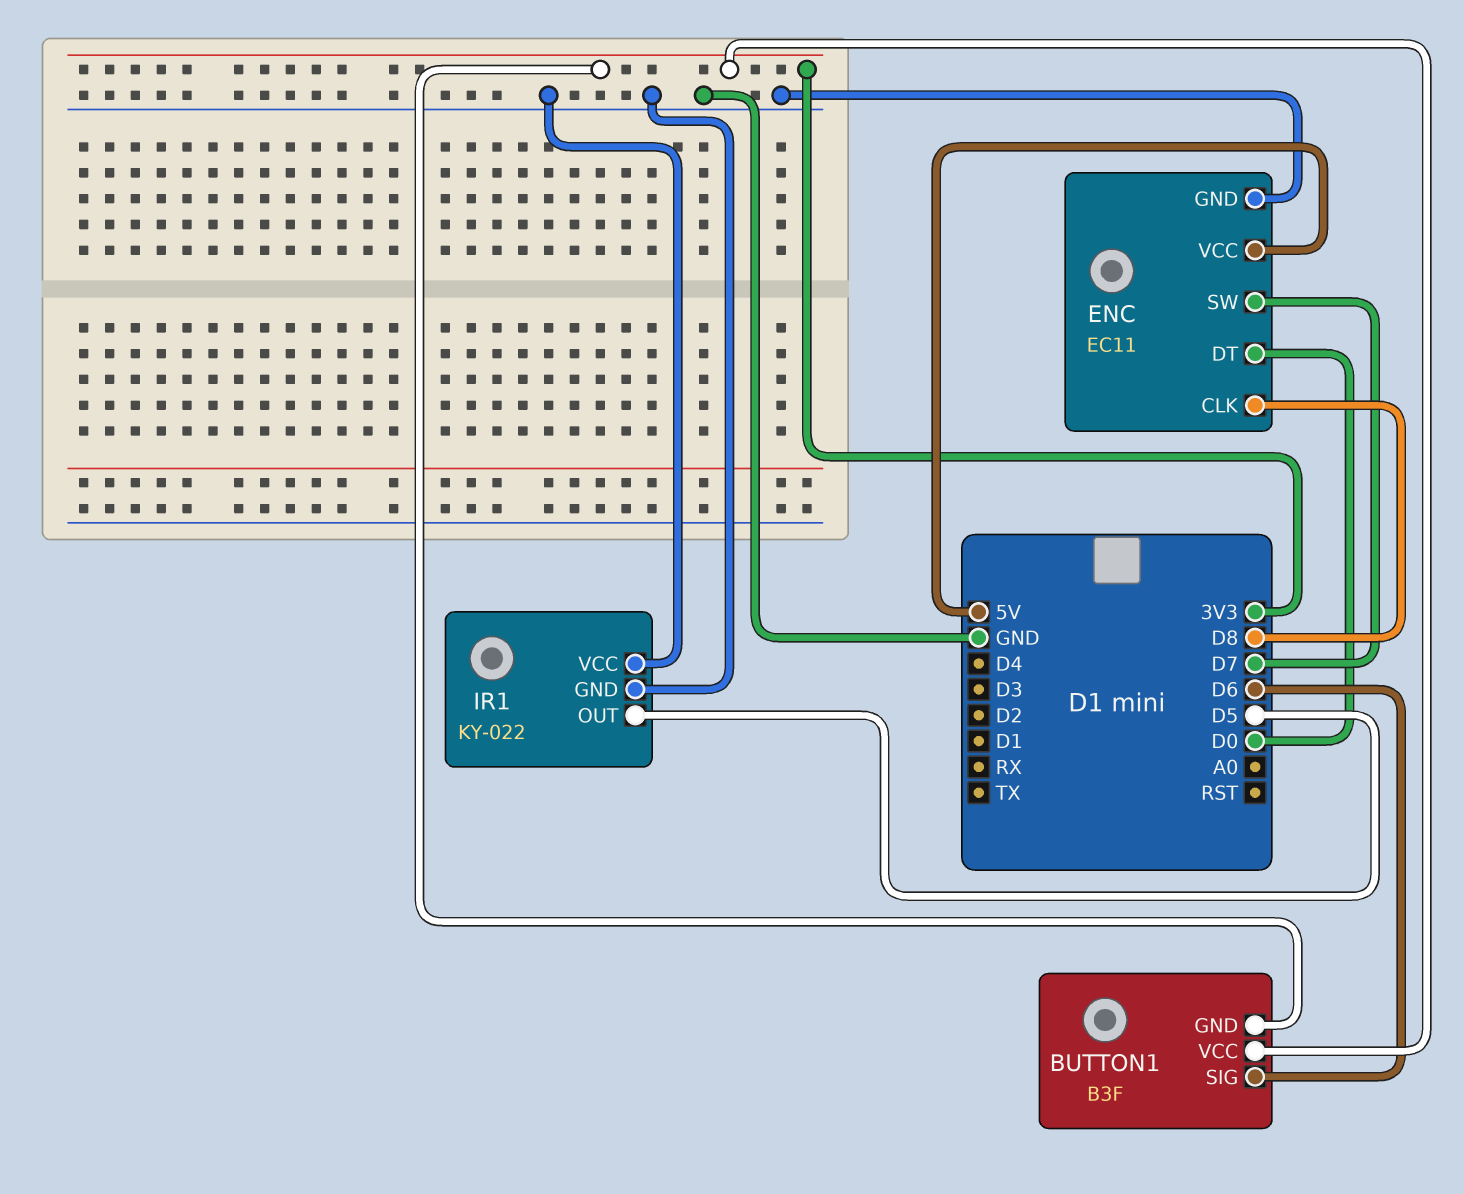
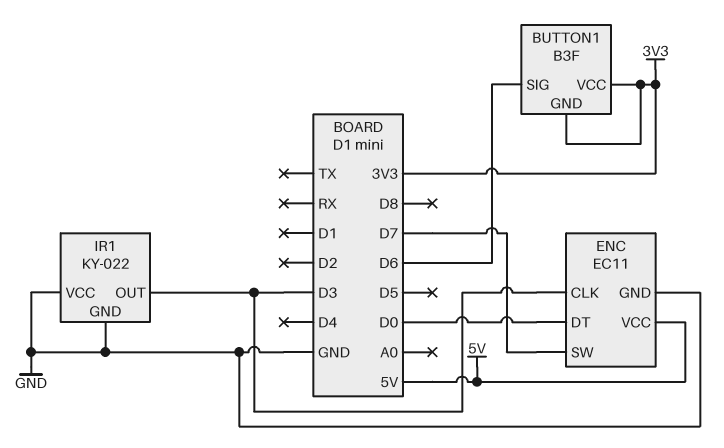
ENC pin CLK: D8 -> D3
IR1 pin OUT: D5 -> D3

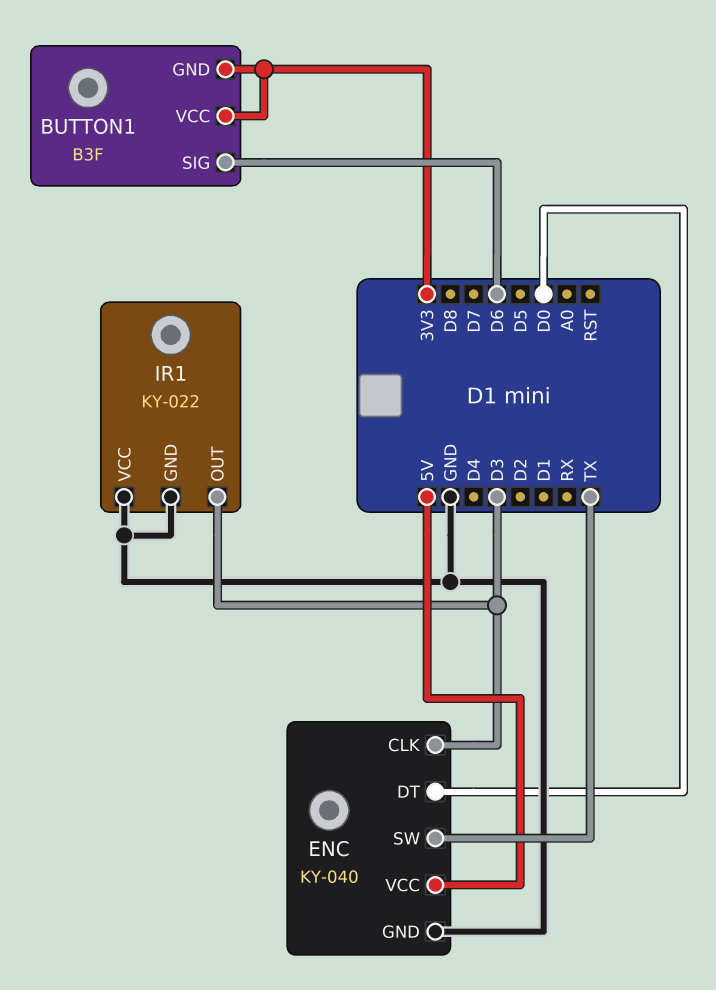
ENC: EC11 -> KY-040
ENC pin SW: D7 -> TX

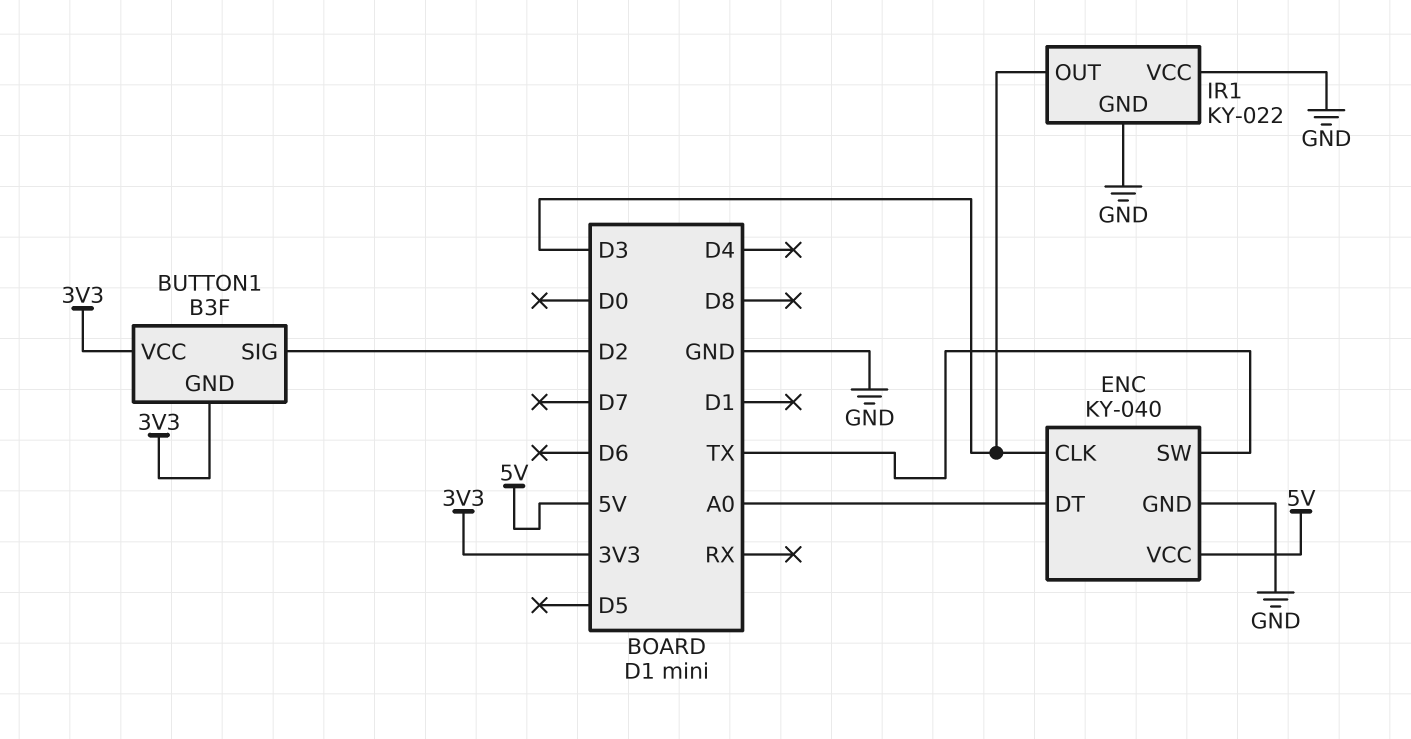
BUTTON1 pin SIG: D6 -> D2
ENC pin DT: D0 -> A0

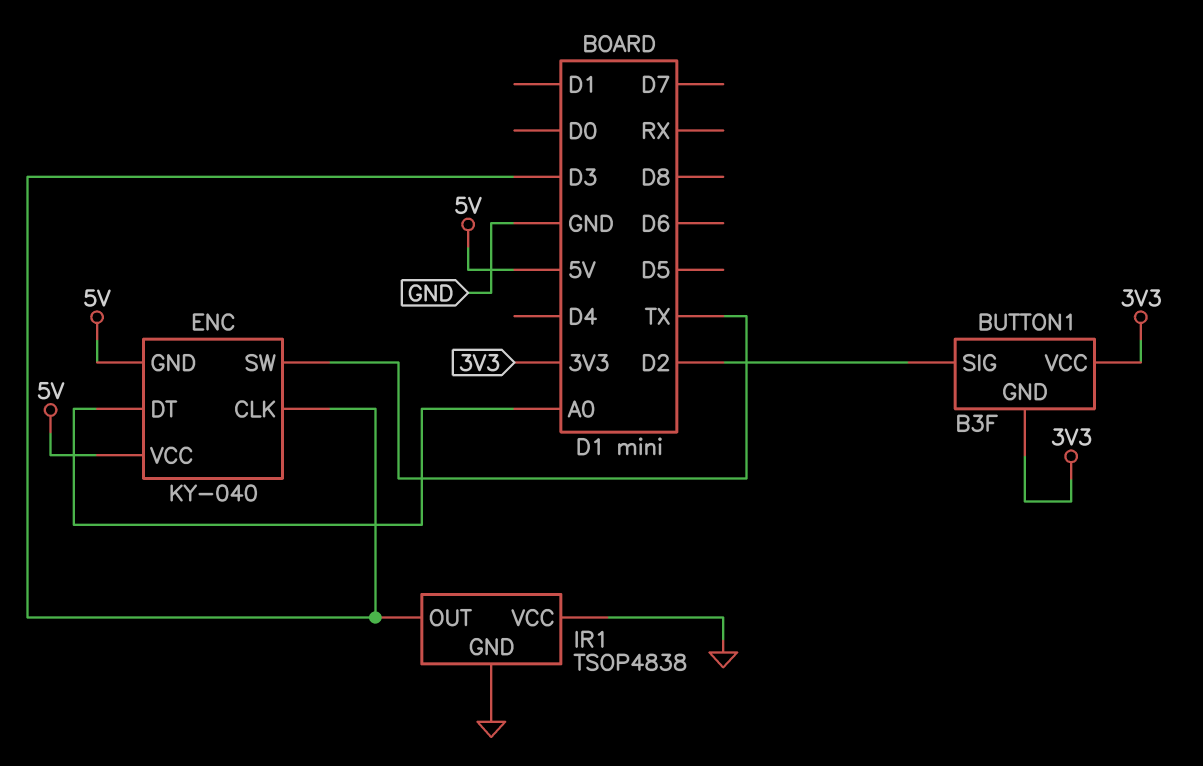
ENC pin GND: GND -> 5V
IR1: KY-022 -> TSOP4838

